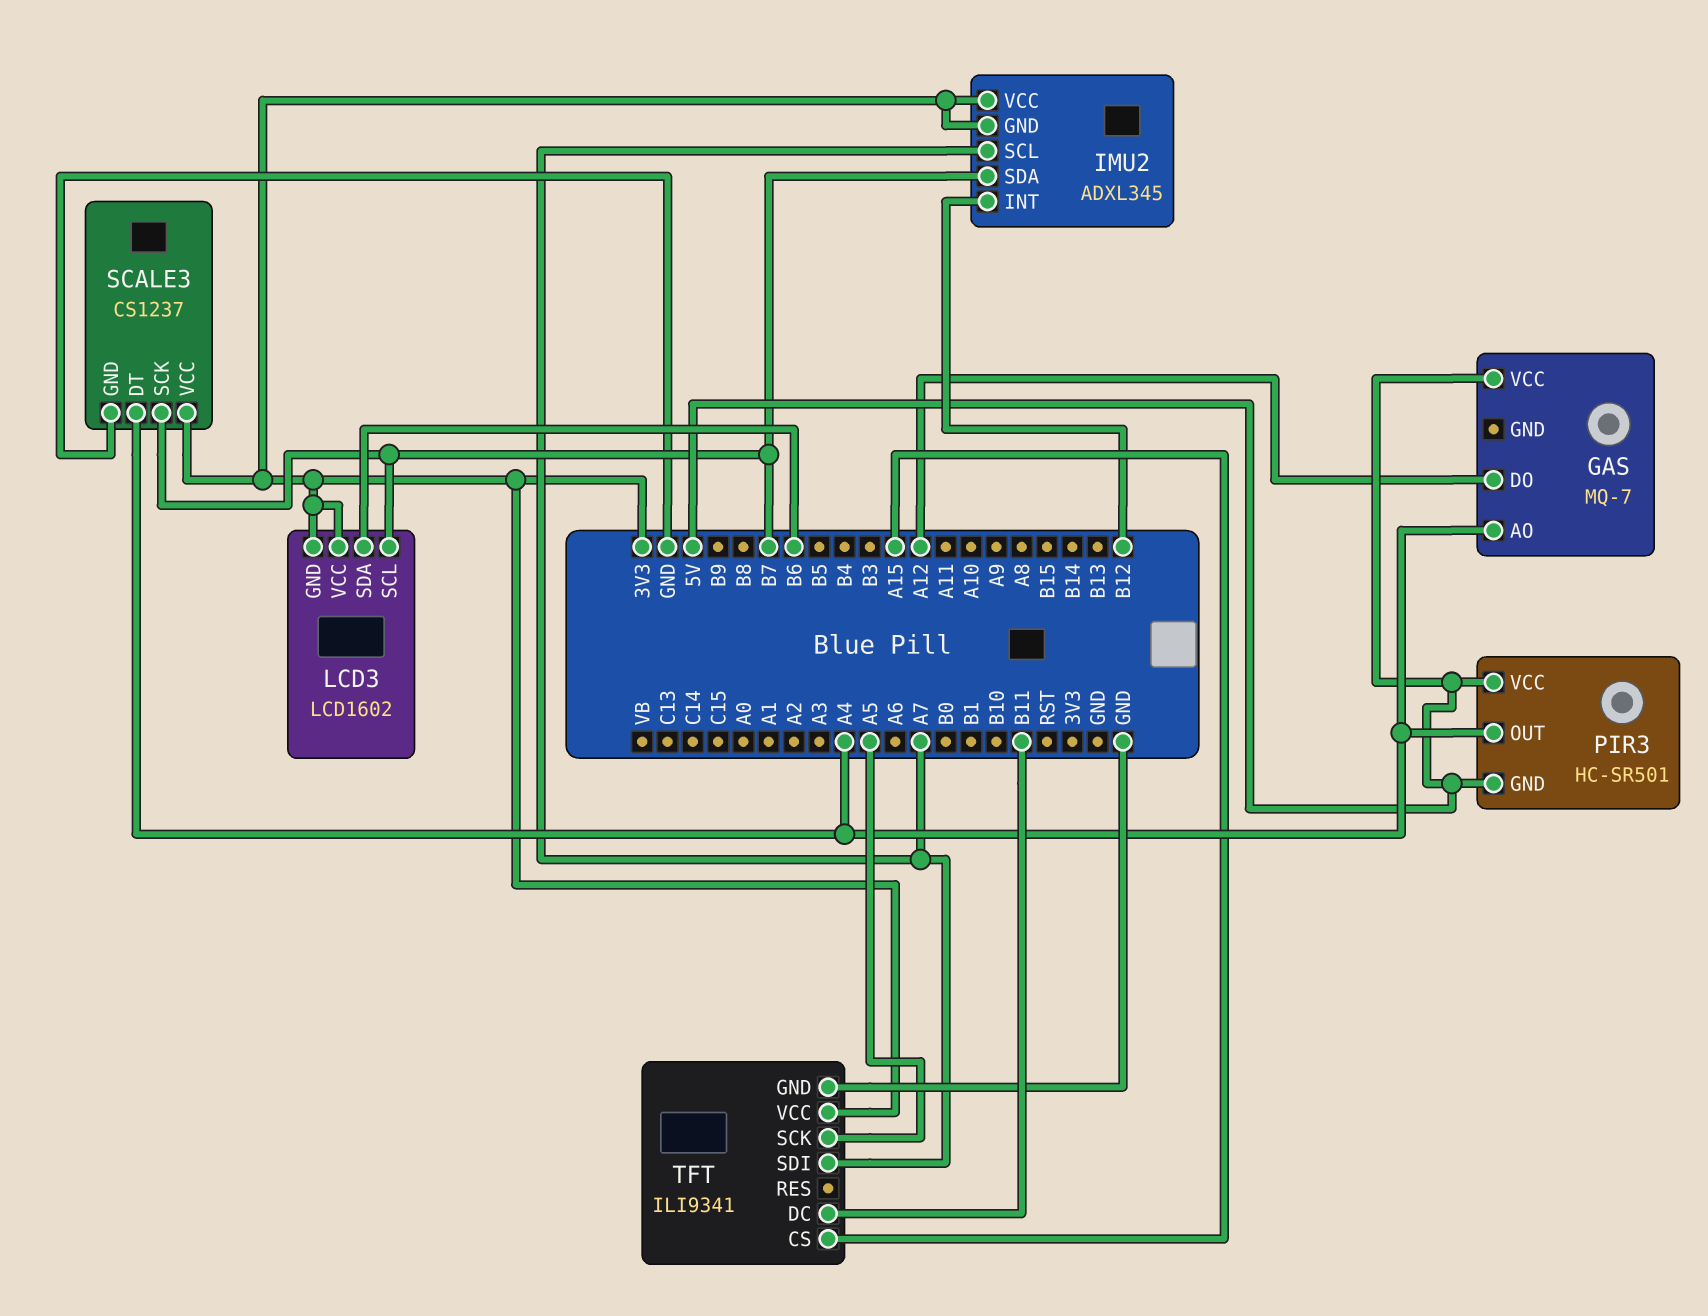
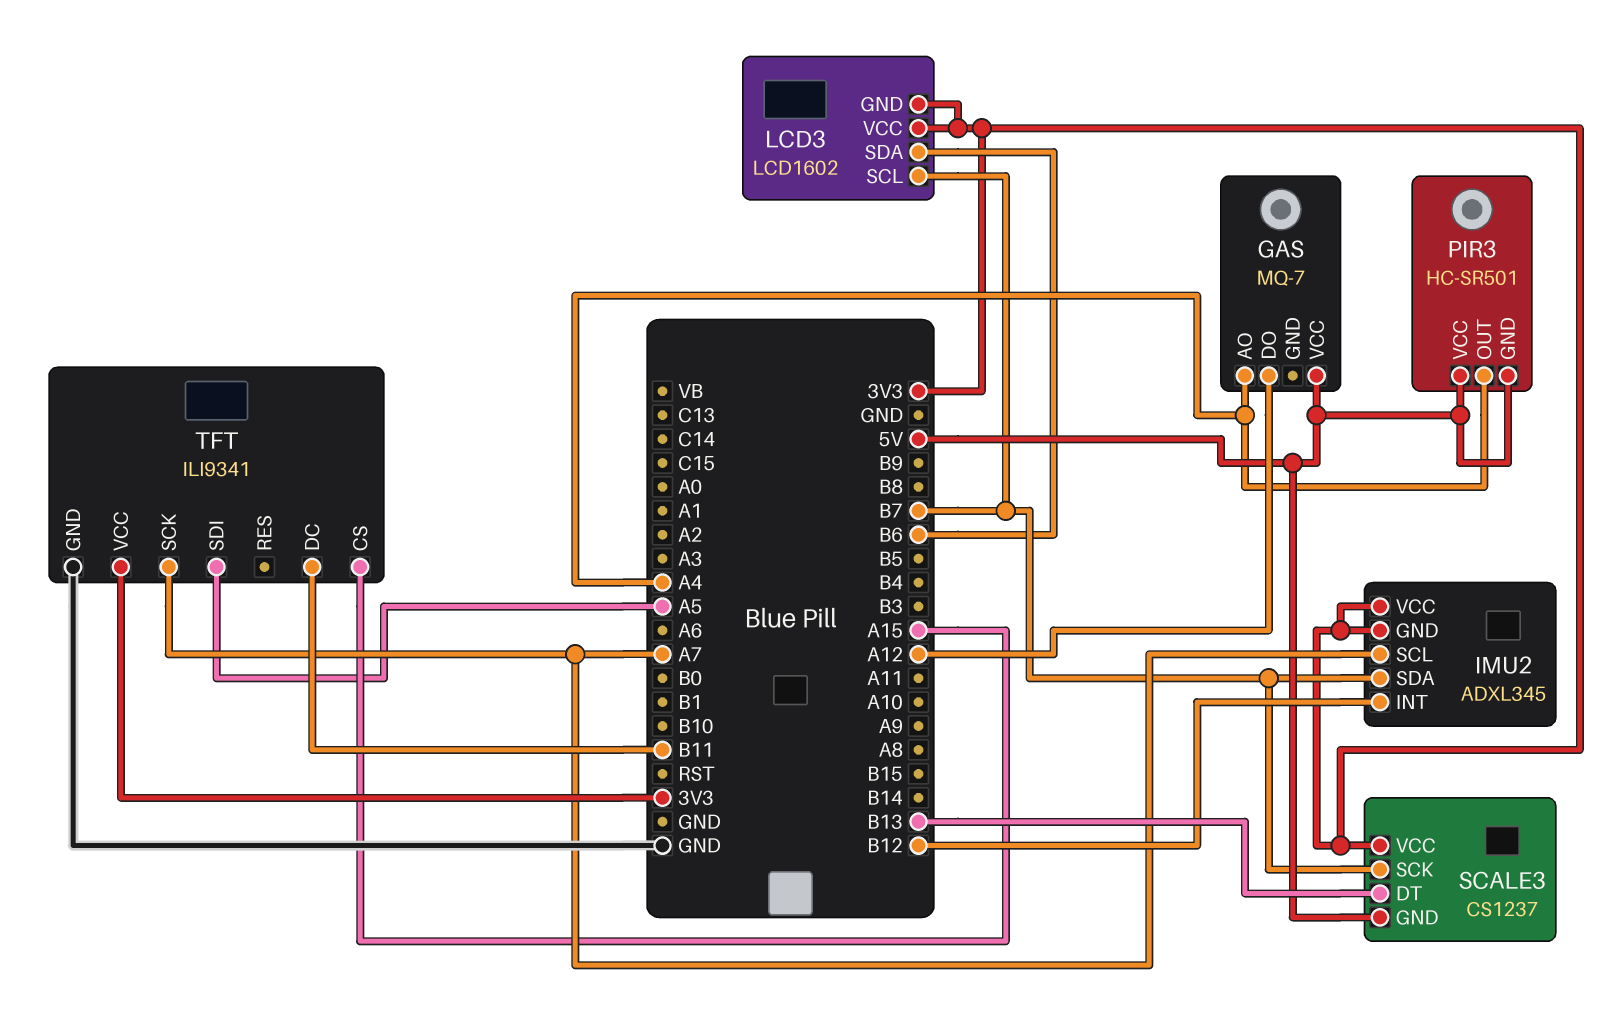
SCALE3 pin DT: A4 -> B13
SCALE3 pin GND: GND -> 5V
TFT pin SCK: A5 -> A7
TFT pin SDI: A7 -> A5

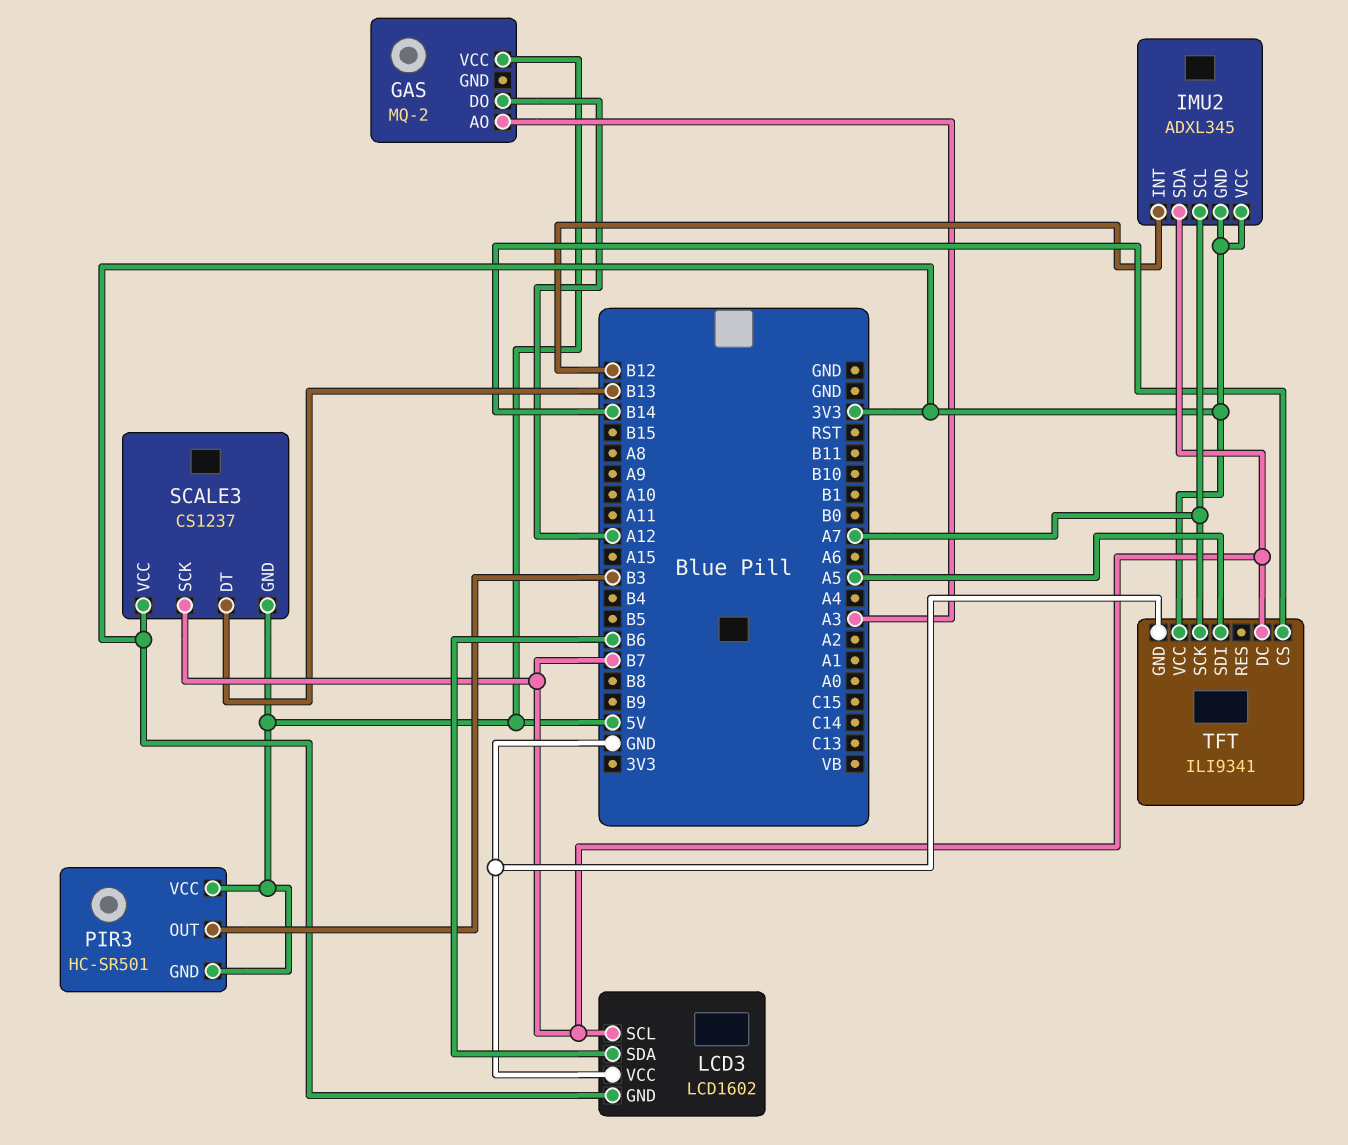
GAS: MQ-7 -> MQ-2
GAS pin AO: A4 -> A3
LCD3 pin VCC: 3V3 -> GND
PIR3 pin OUT: A4 -> B3
TFT pin CS: A15 -> B14
TFT pin DC: B11 -> B7

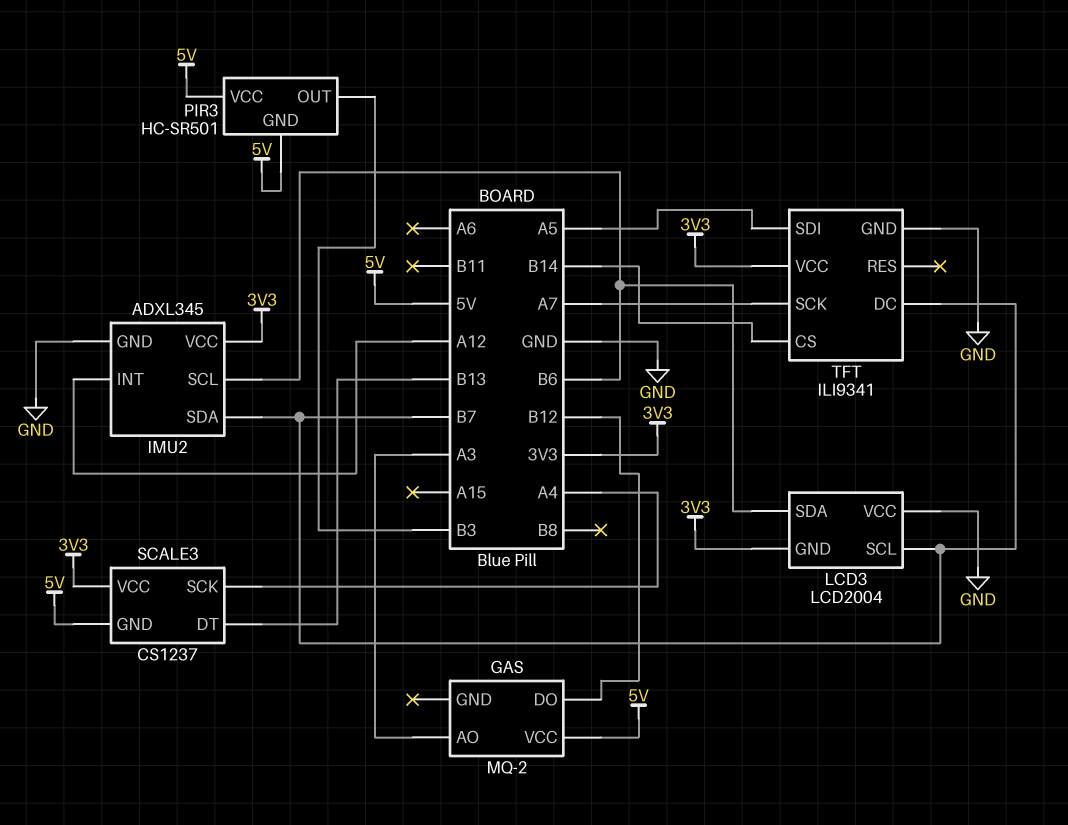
GAS pin DO: A12 -> B12
IMU2 pin GND: 3V3 -> GND
IMU2 pin INT: B12 -> A12
IMU2 pin SCL: A7 -> B6
LCD3: LCD1602 -> LCD2004
SCALE3 pin SCK: B7 -> A4

